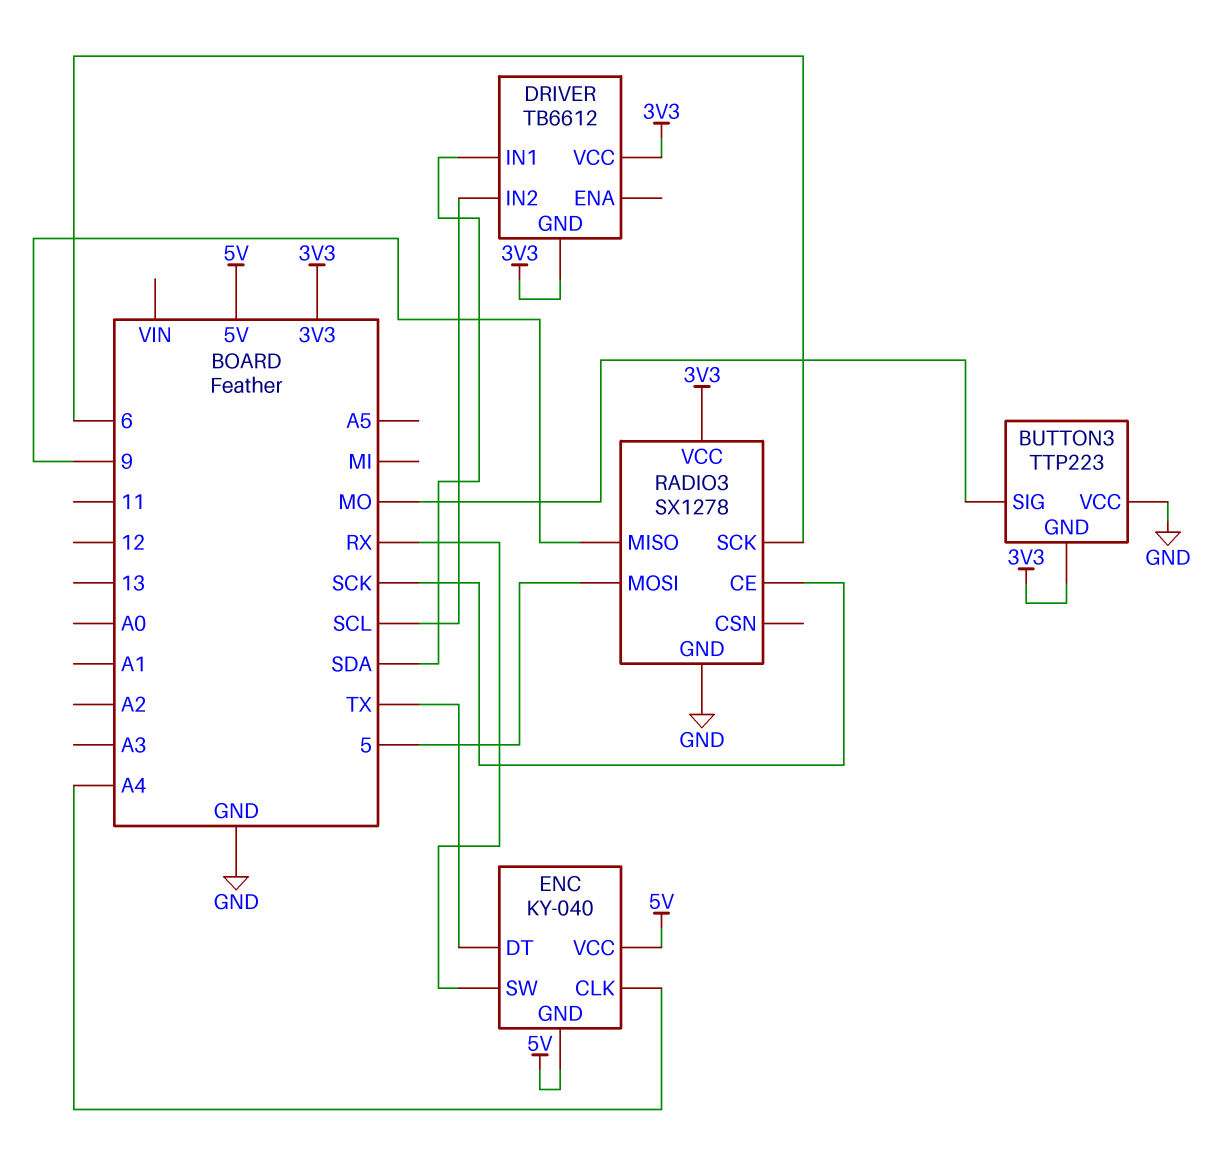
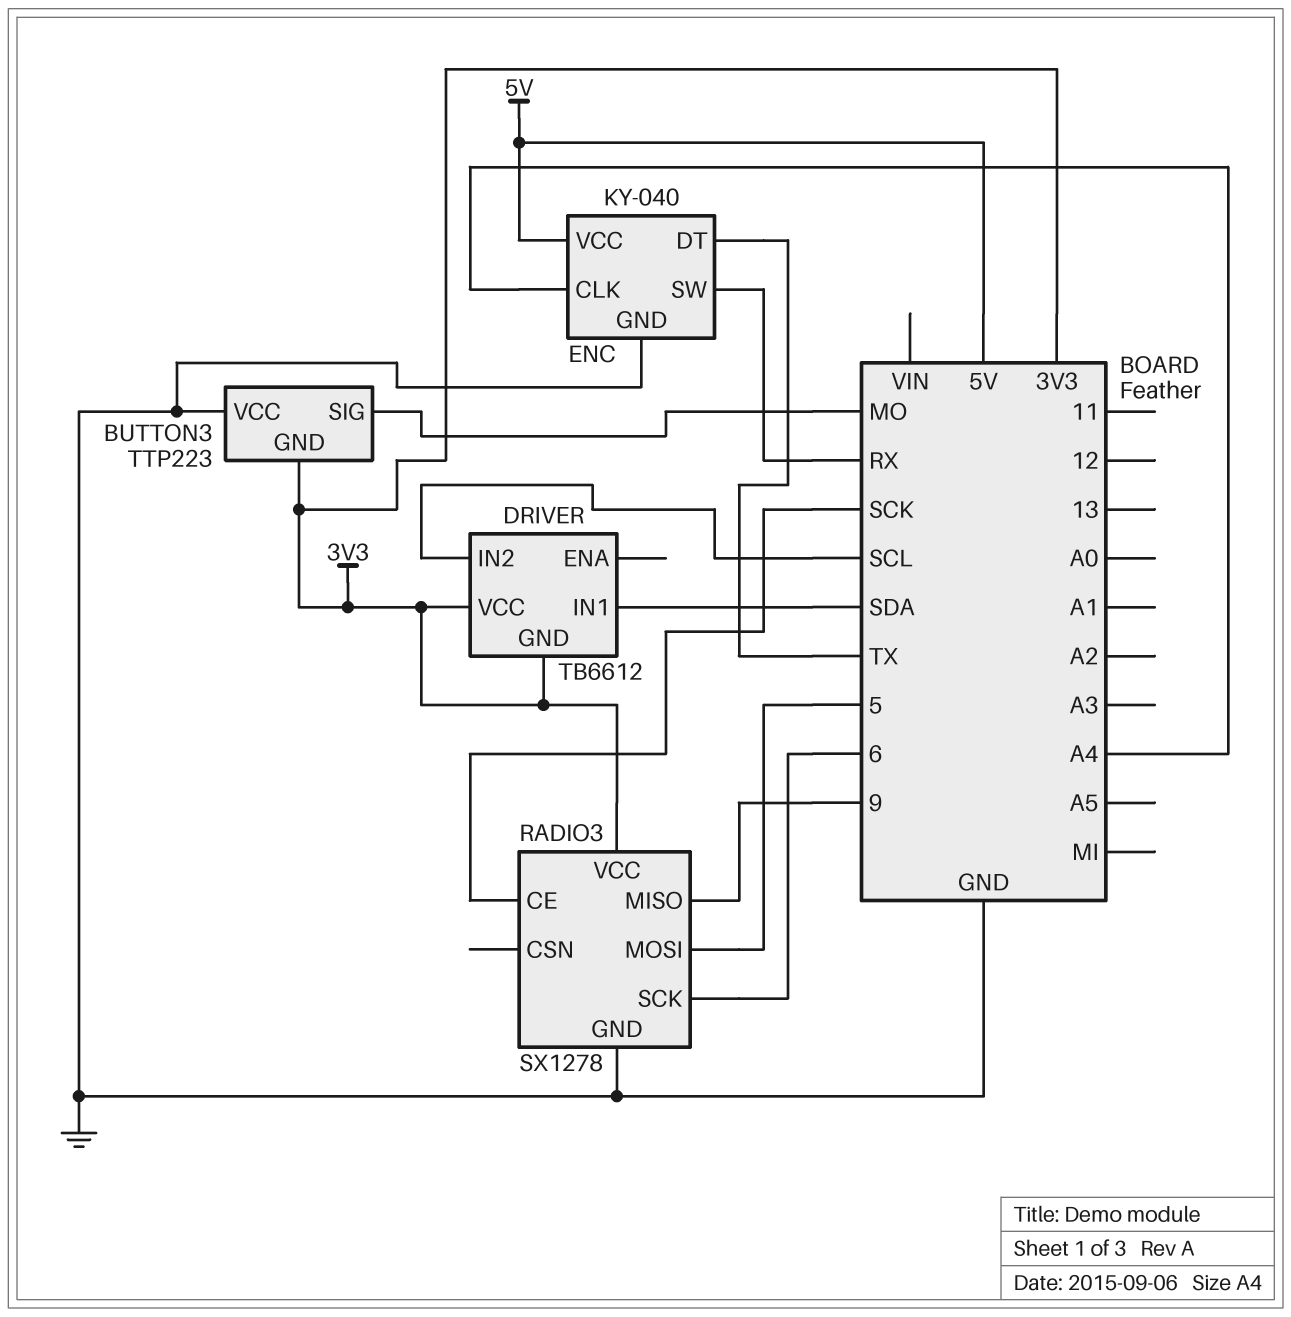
ENC pin GND: 5V -> GND

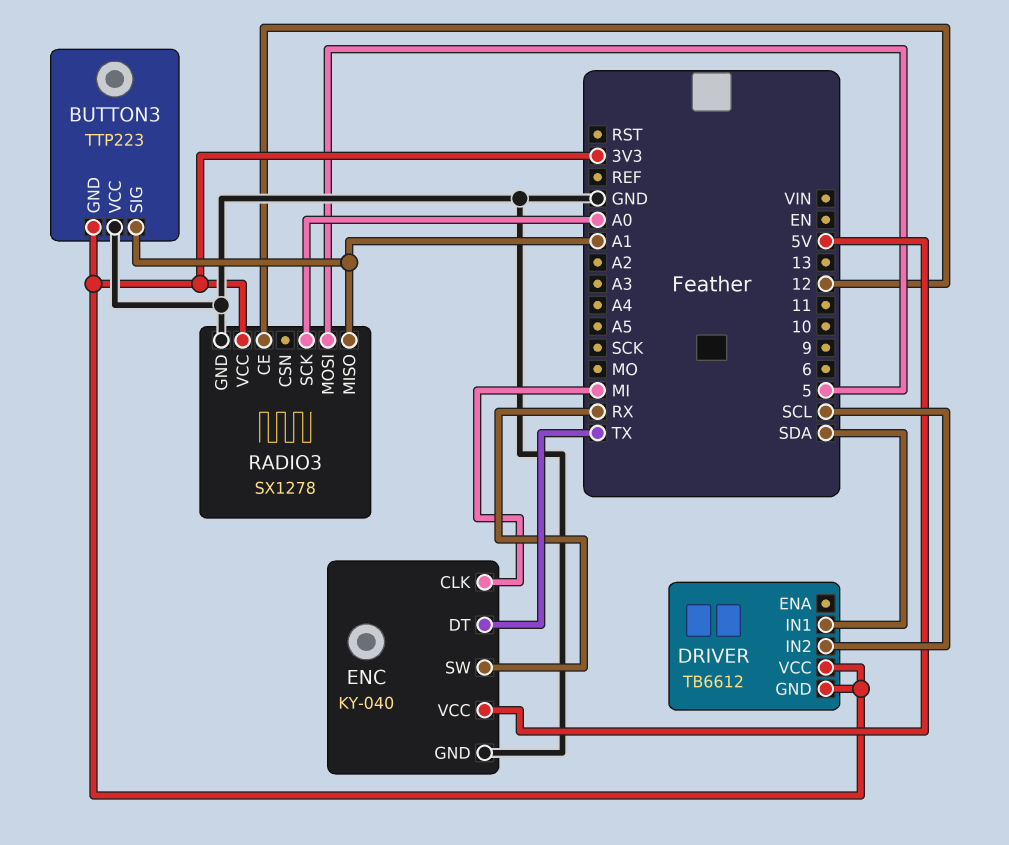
BUTTON3 pin SIG: MO -> A1
ENC pin CLK: A4 -> MI
RADIO3 pin CE: SCK -> 12
RADIO3 pin MISO: 9 -> A1
RADIO3 pin SCK: 6 -> A0

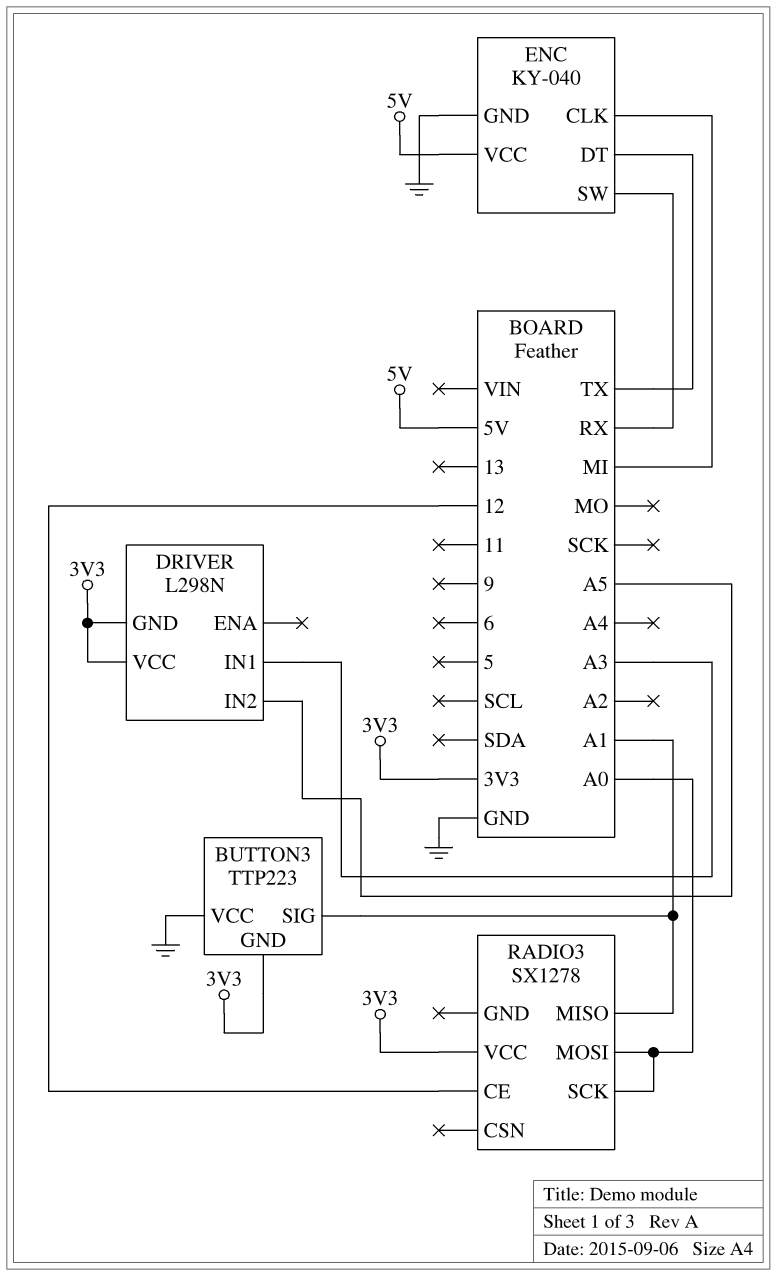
DRIVER: TB6612 -> L298N
DRIVER pin IN1: SDA -> A3
DRIVER pin IN2: SCL -> A5
RADIO3 pin GND: GND -> none
RADIO3 pin MOSI: 5 -> A0

